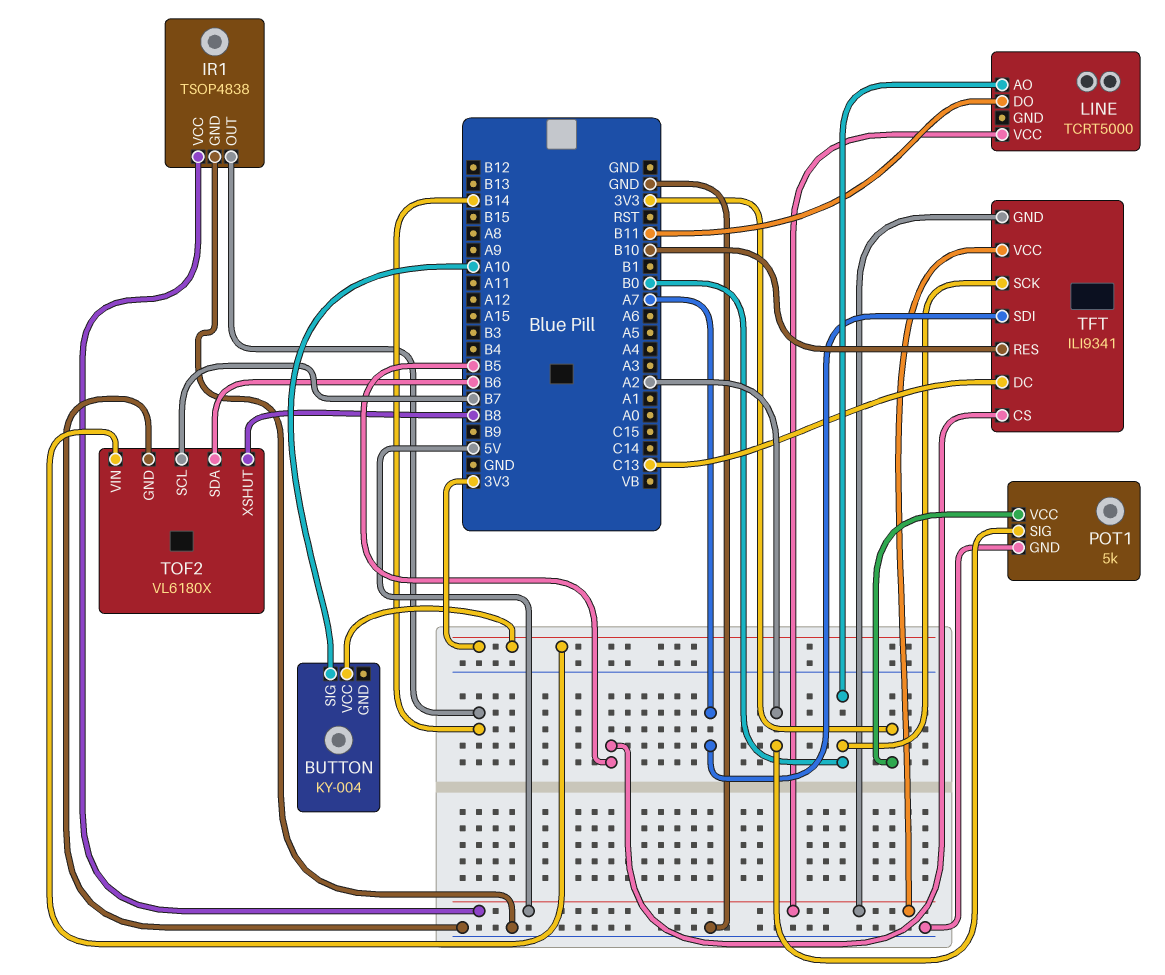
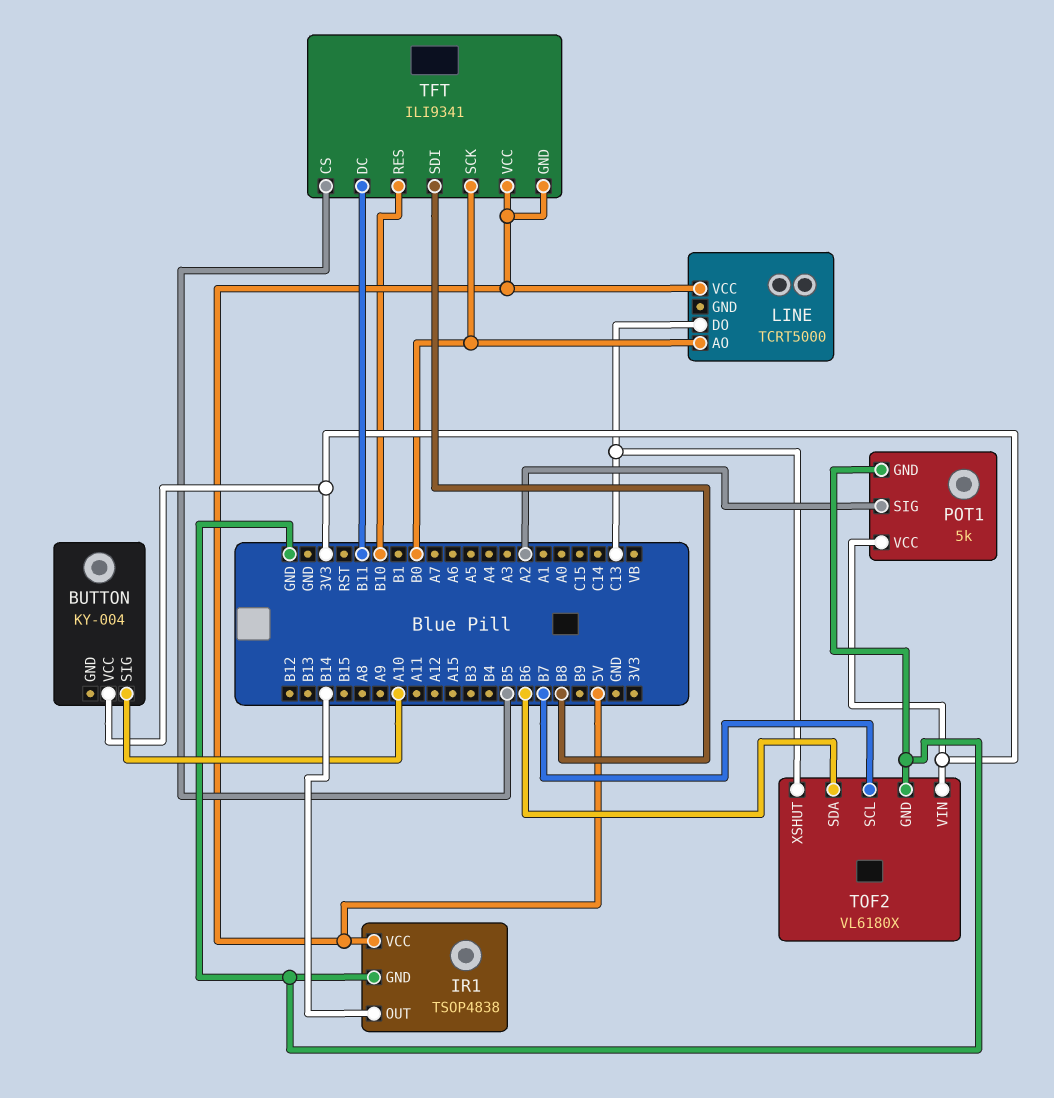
LINE pin DO: B11 -> C13
TFT pin DC: C13 -> B11
TFT pin SDI: A7 -> B8
TOF2 pin XSHUT: B8 -> C13

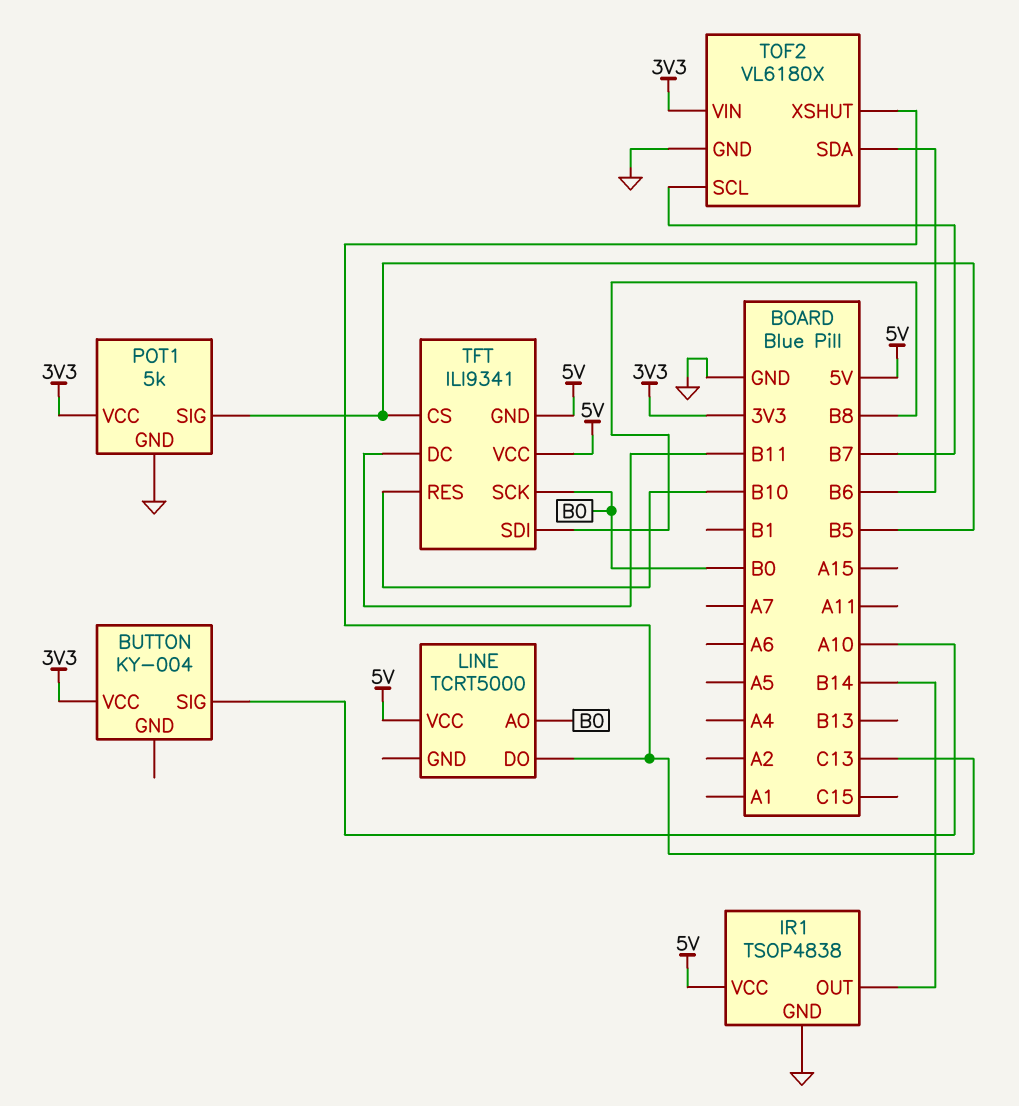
POT1 pin SIG: A2 -> B5

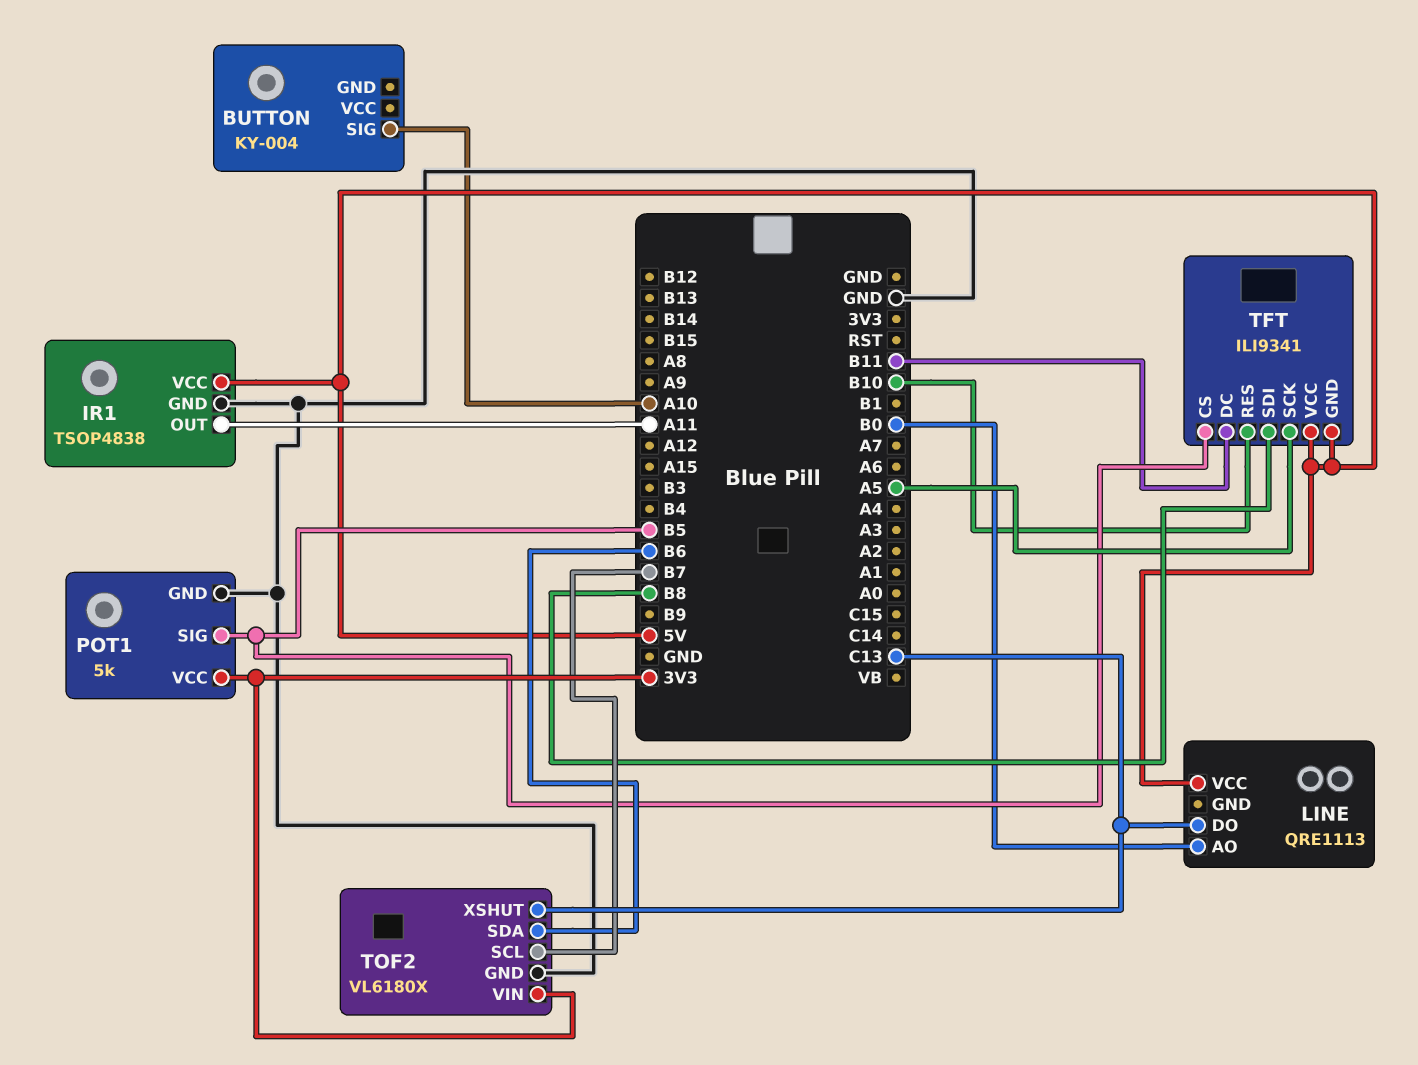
BUTTON pin VCC: 3V3 -> none
IR1 pin OUT: B14 -> A11
LINE: TCRT5000 -> QRE1113
TFT pin SCK: B0 -> A5

